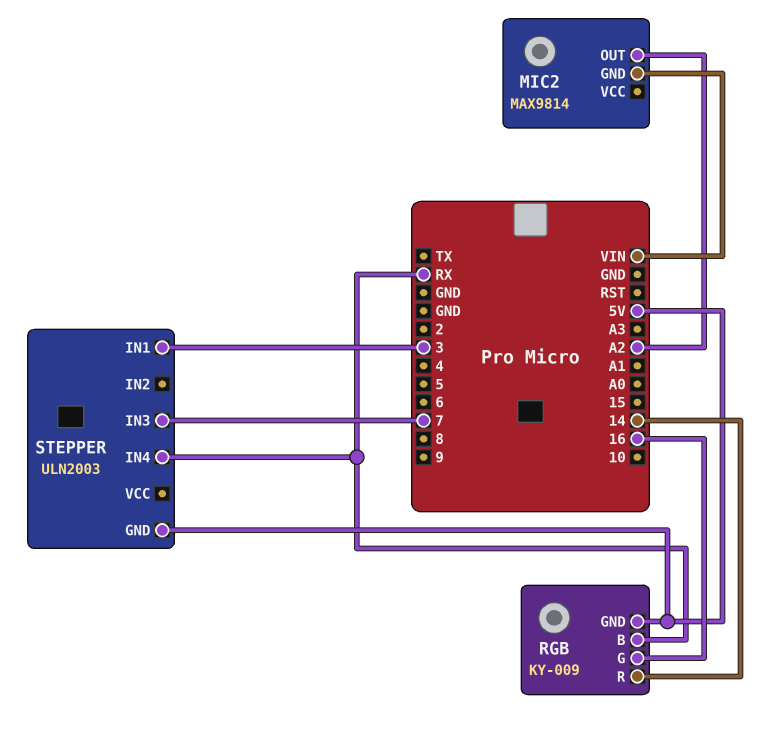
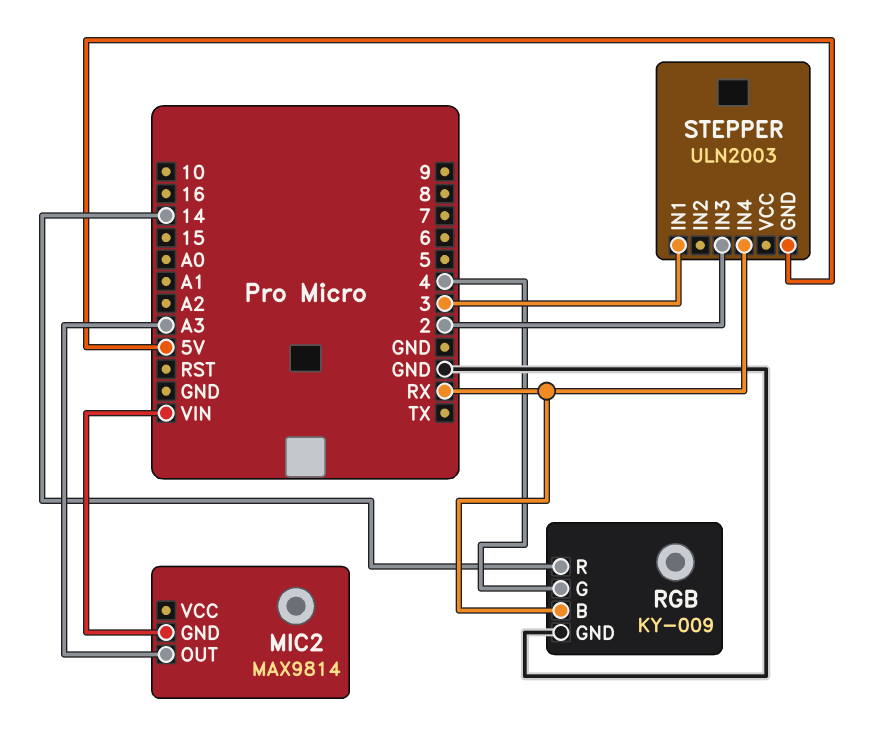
MIC2 pin OUT: A2 -> A3
RGB pin G: 16 -> 4
RGB pin GND: 5V -> GND
STEPPER pin IN3: 7 -> 2

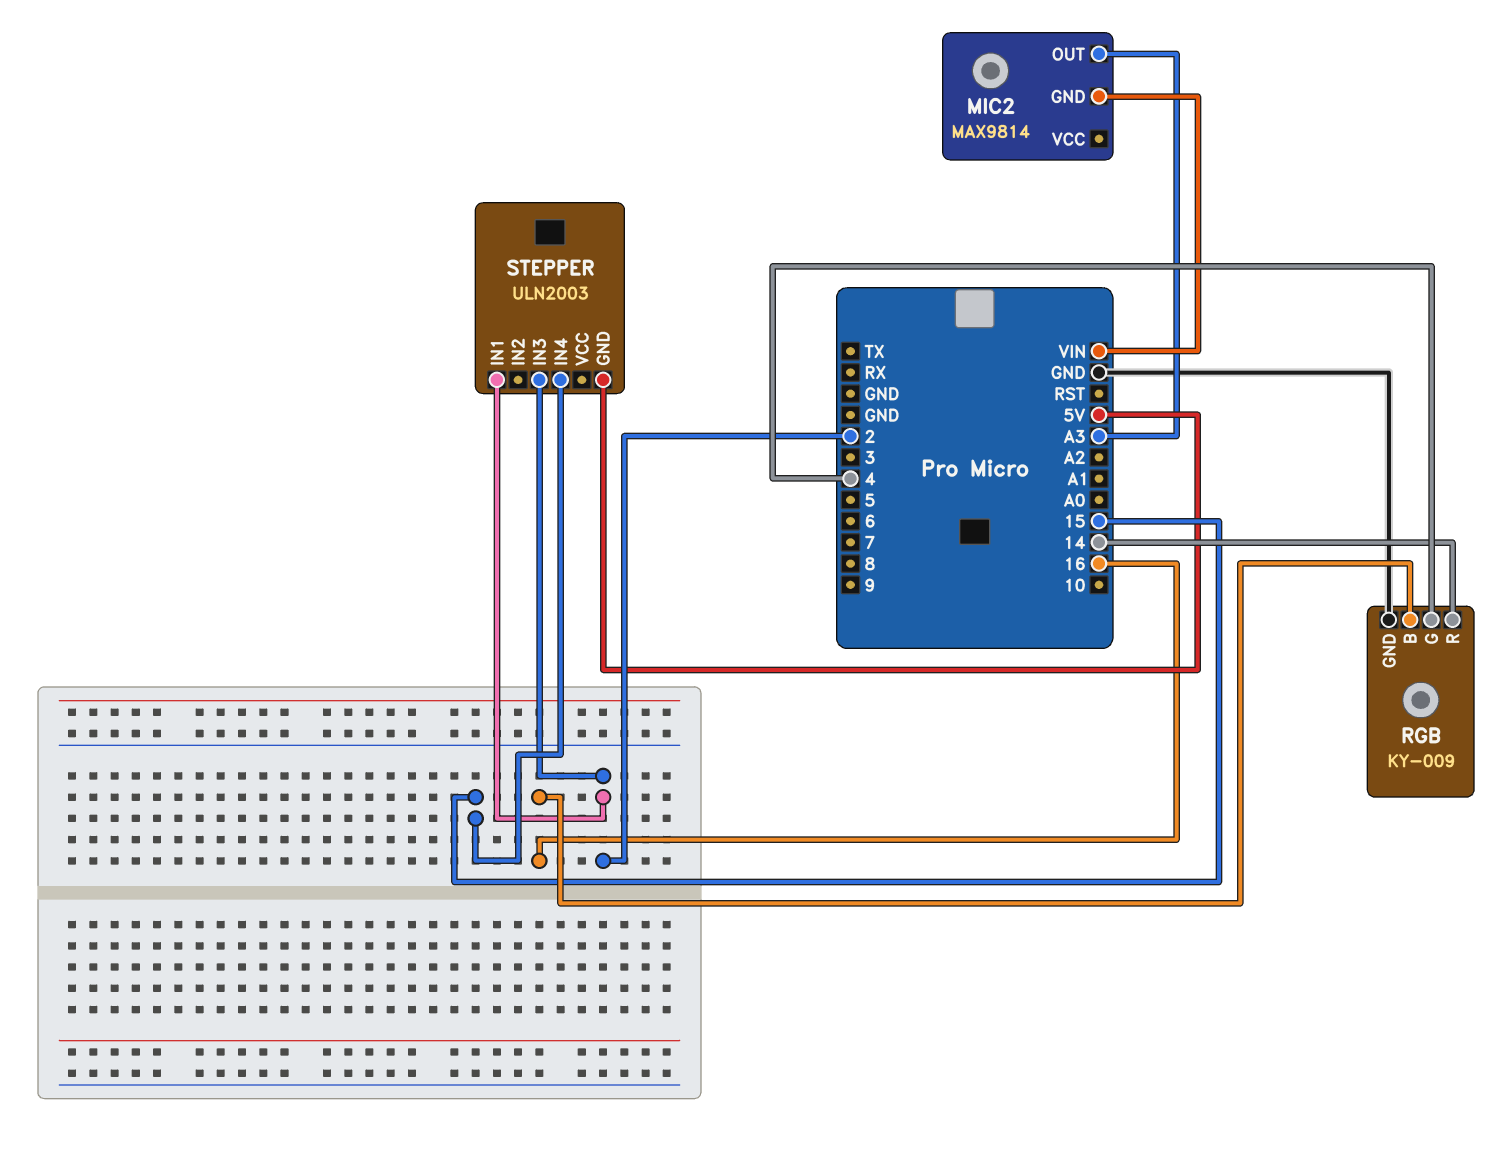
RGB pin B: RX -> 16
STEPPER pin IN1: 3 -> 2
STEPPER pin IN4: RX -> 15

